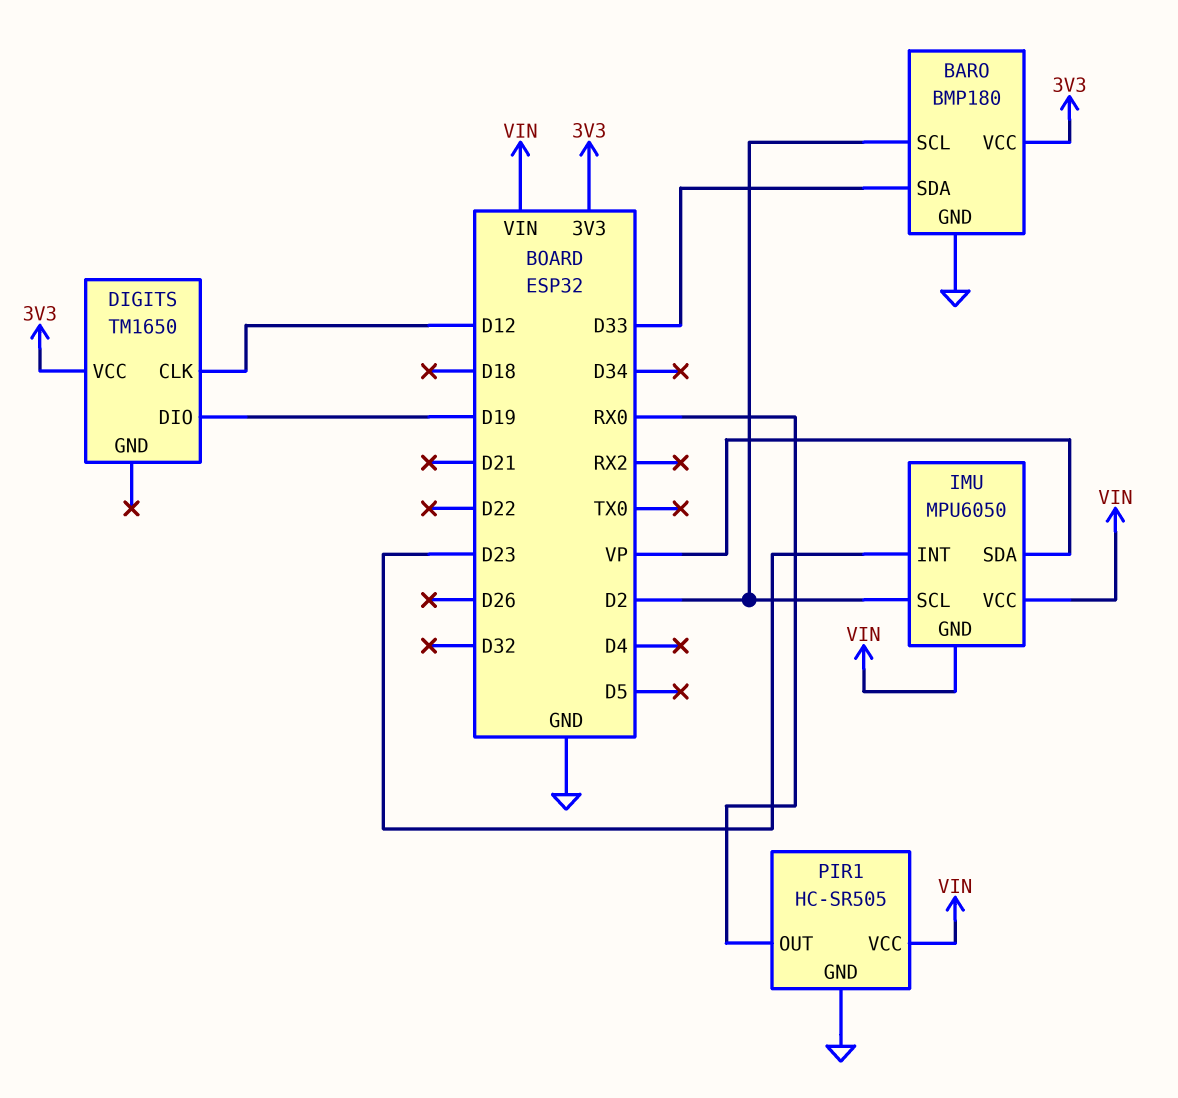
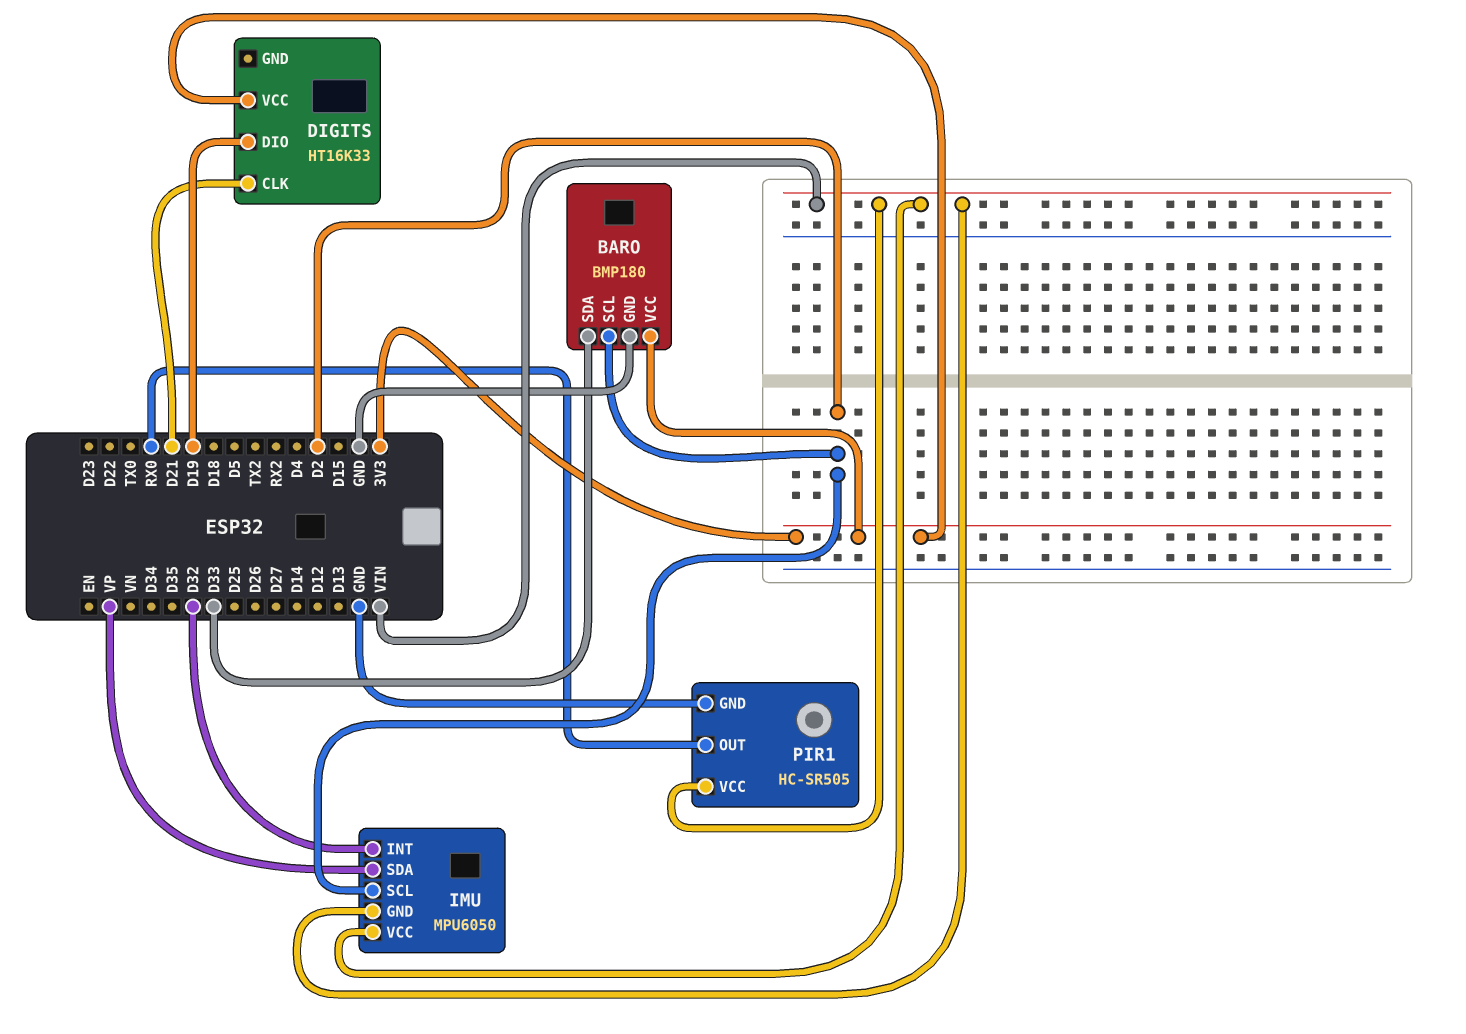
DIGITS: TM1650 -> HT16K33
DIGITS pin CLK: D12 -> D21
IMU pin INT: D23 -> D32

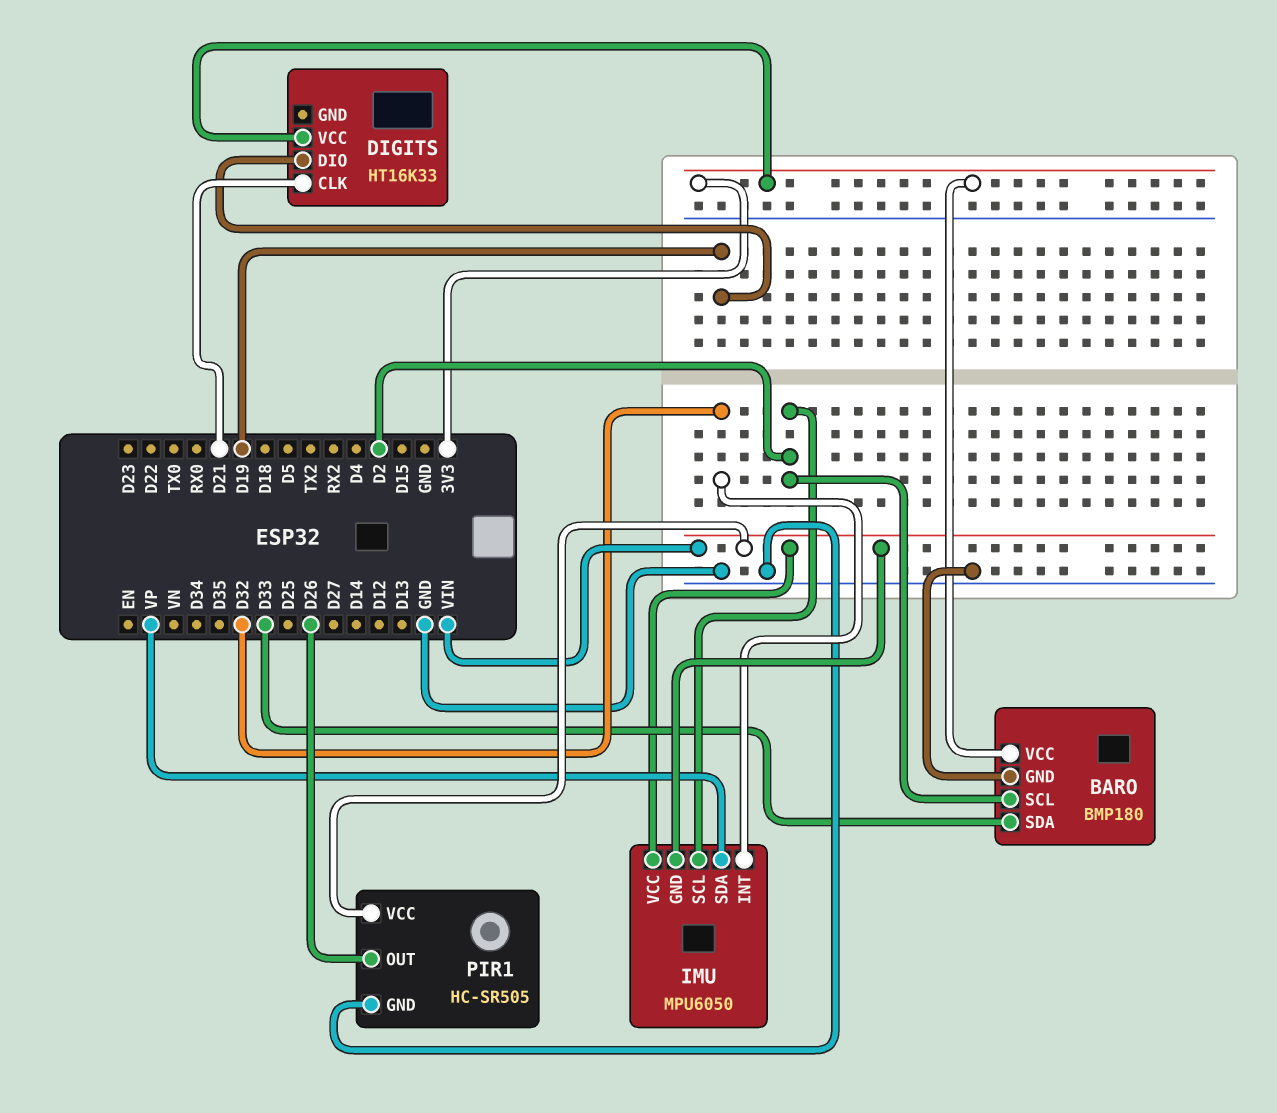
PIR1 pin OUT: RX0 -> D26

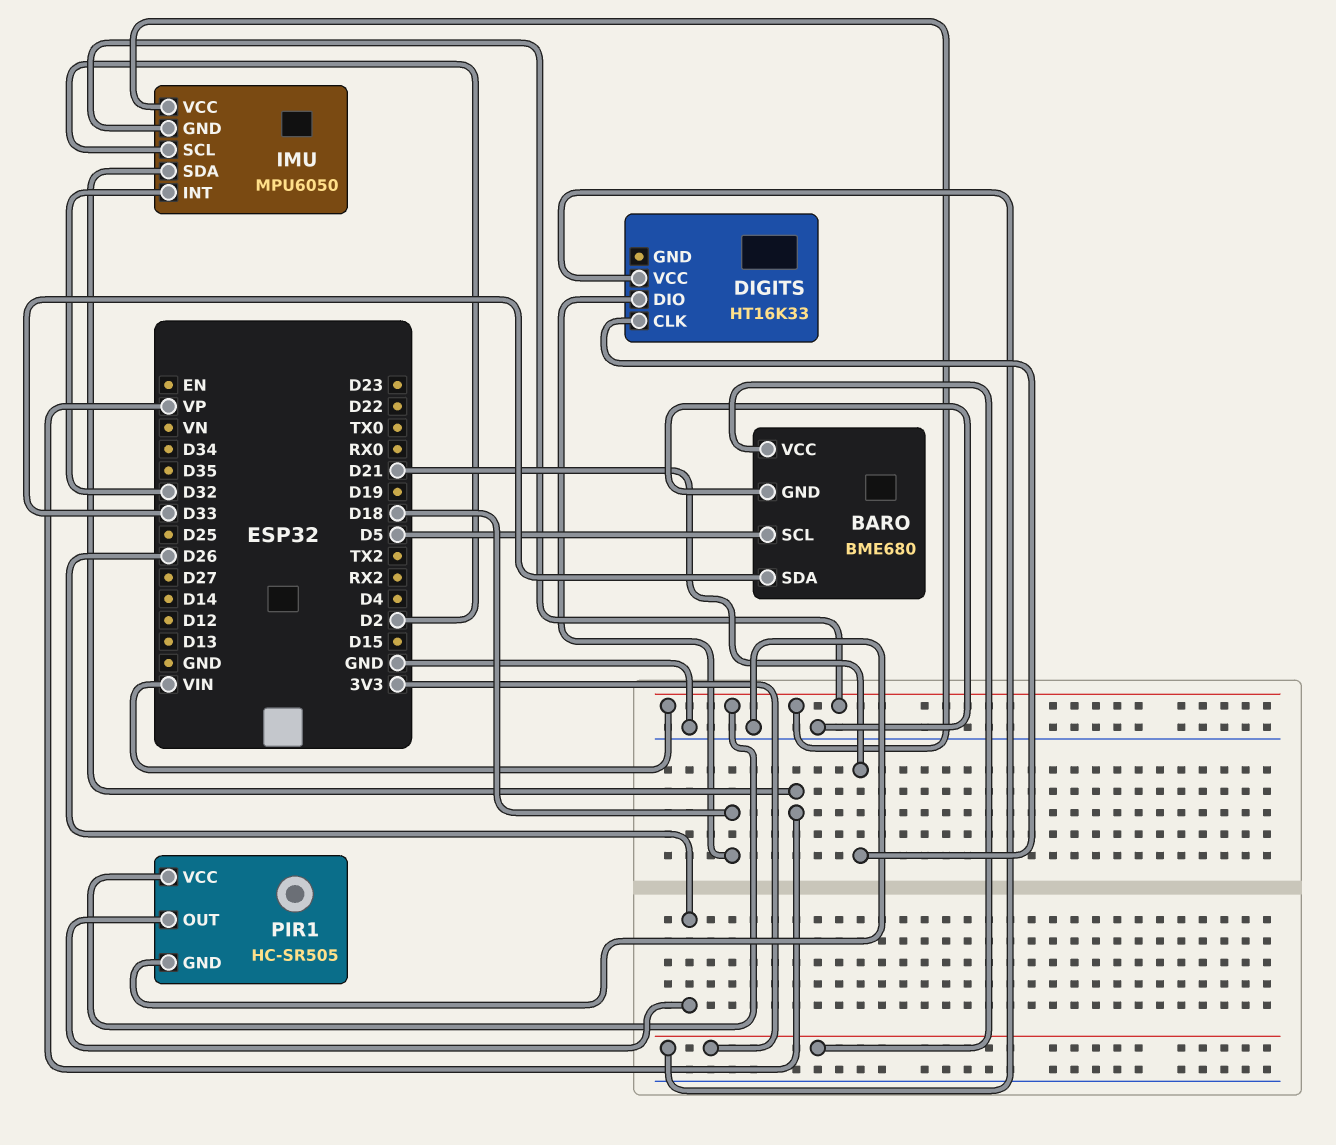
BARO: BMP180 -> BME680
BARO pin SCL: D2 -> D5
DIGITS pin DIO: D19 -> D18

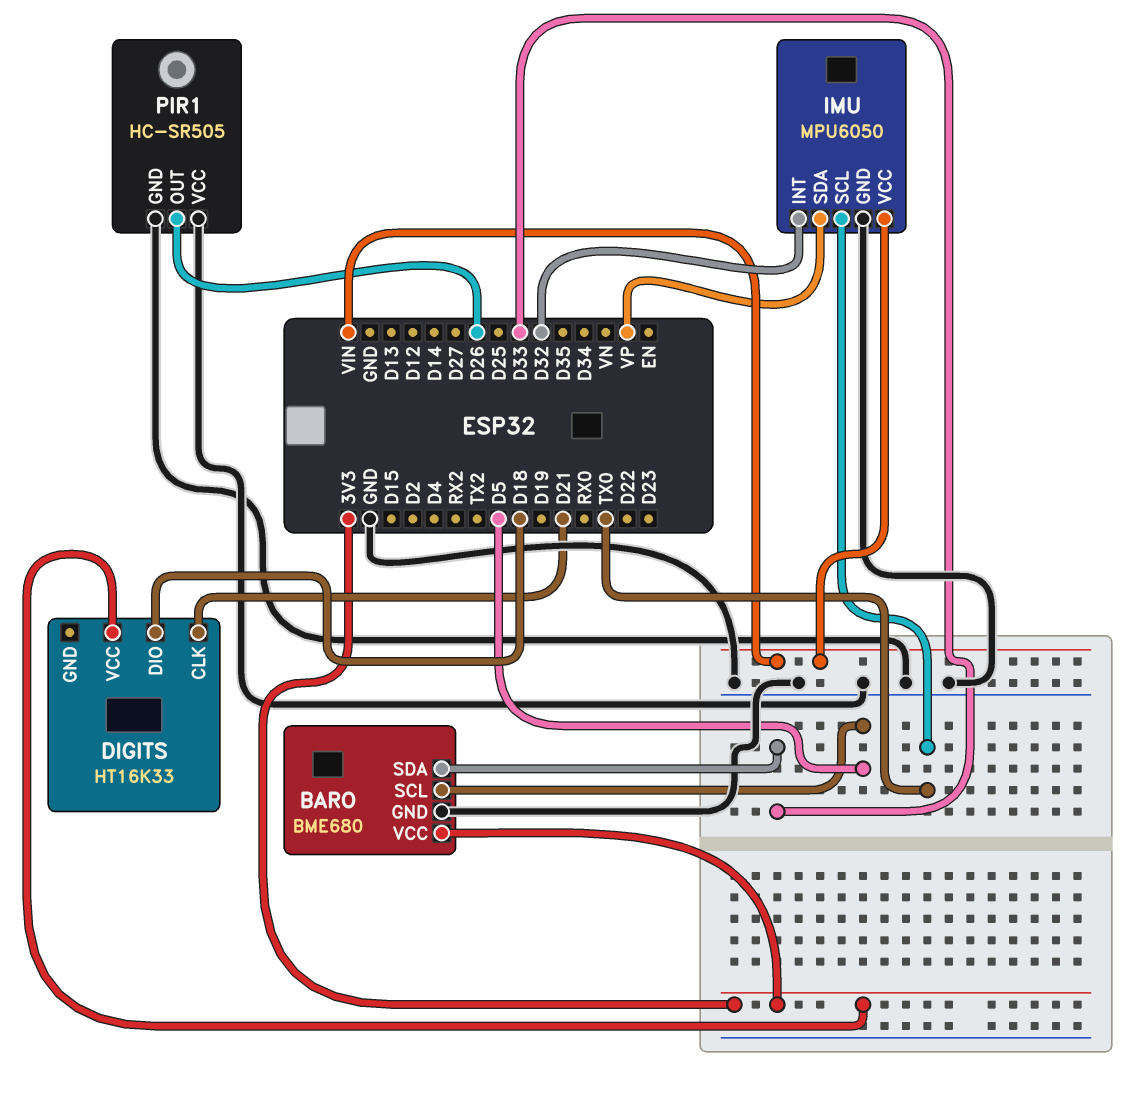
IMU pin GND: VIN -> GND
IMU pin SCL: D2 -> TX0
PIR1 pin VCC: VIN -> GND

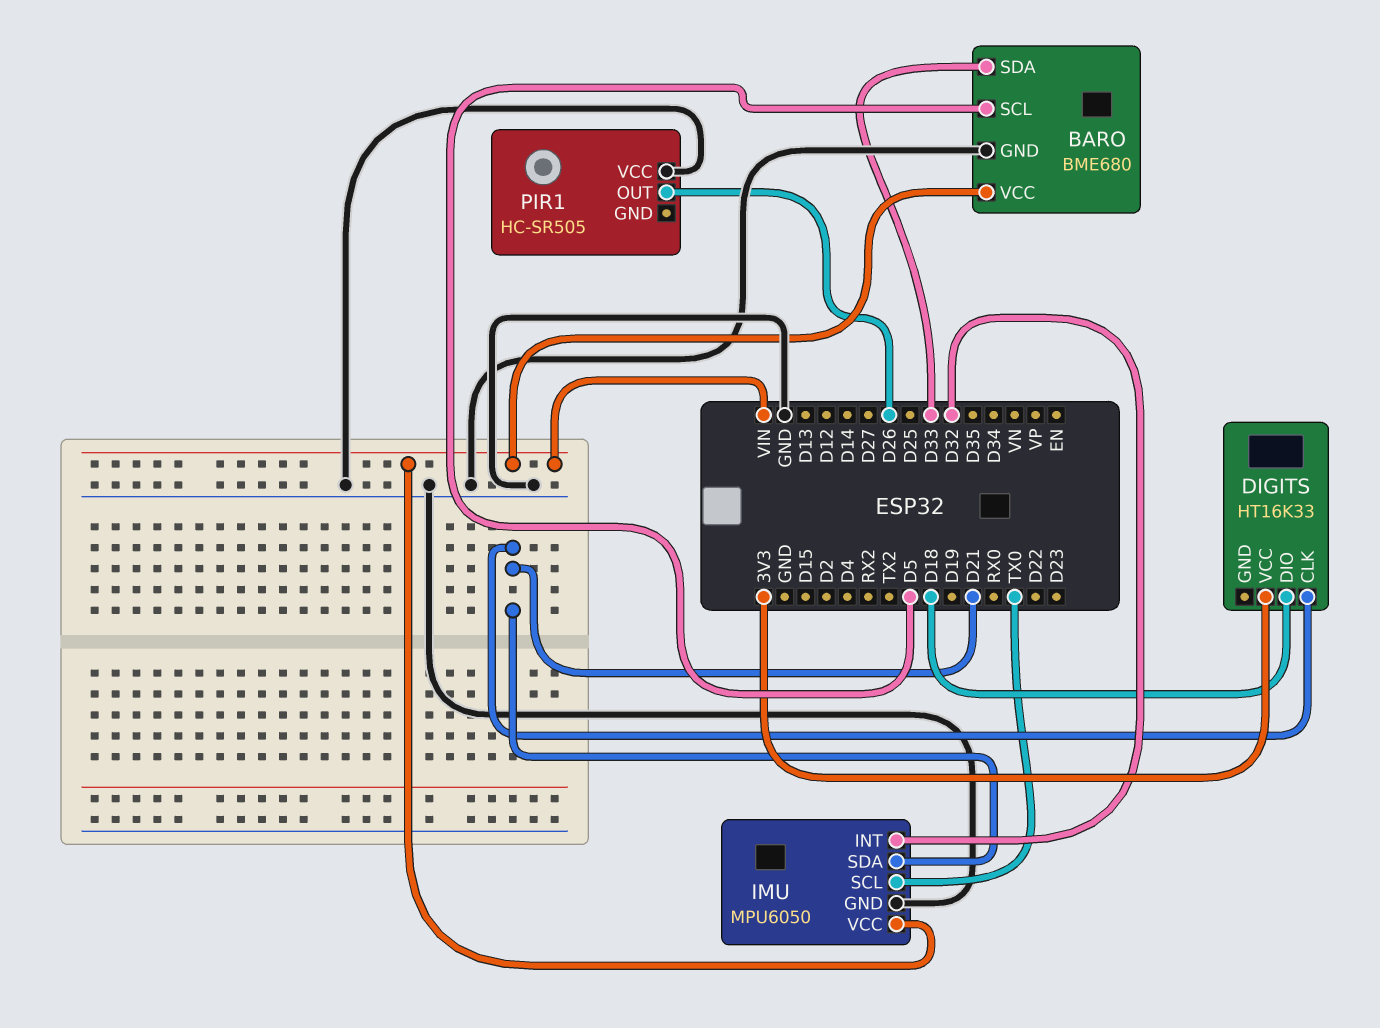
BARO pin VCC: 3V3 -> VIN
IMU pin SDA: VP -> D21
PIR1 pin GND: GND -> none

